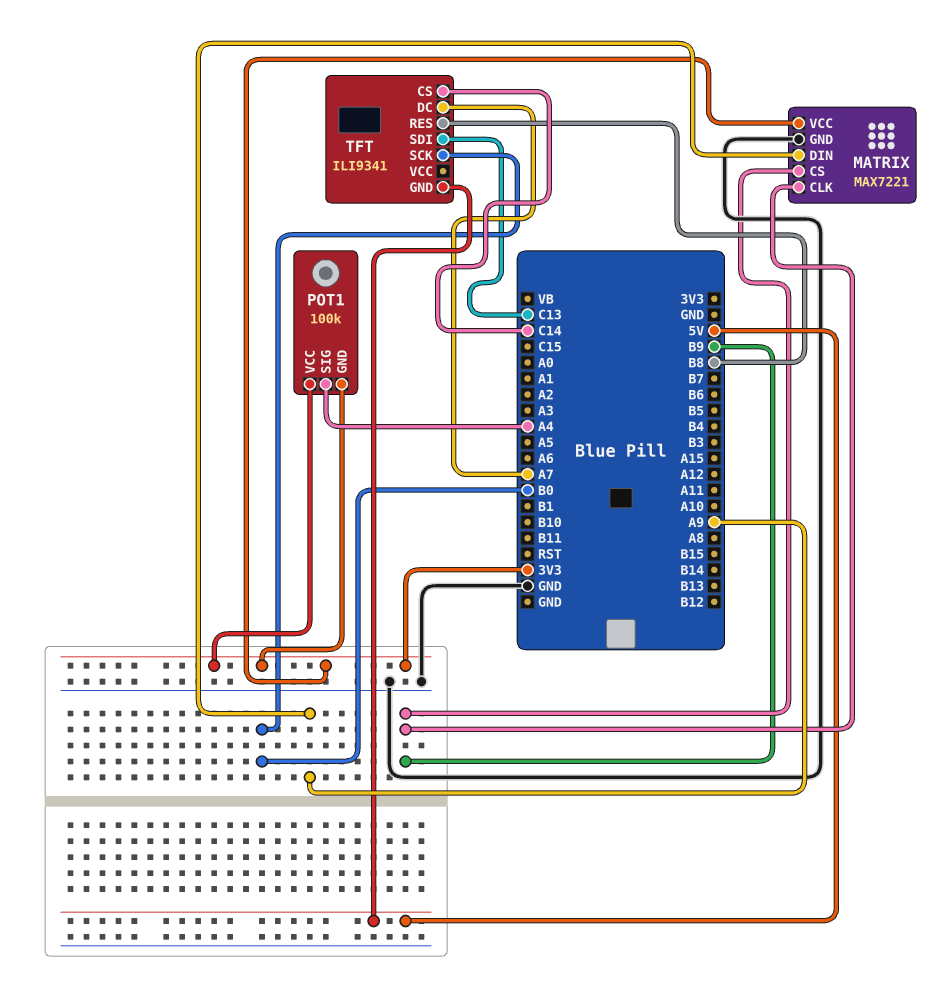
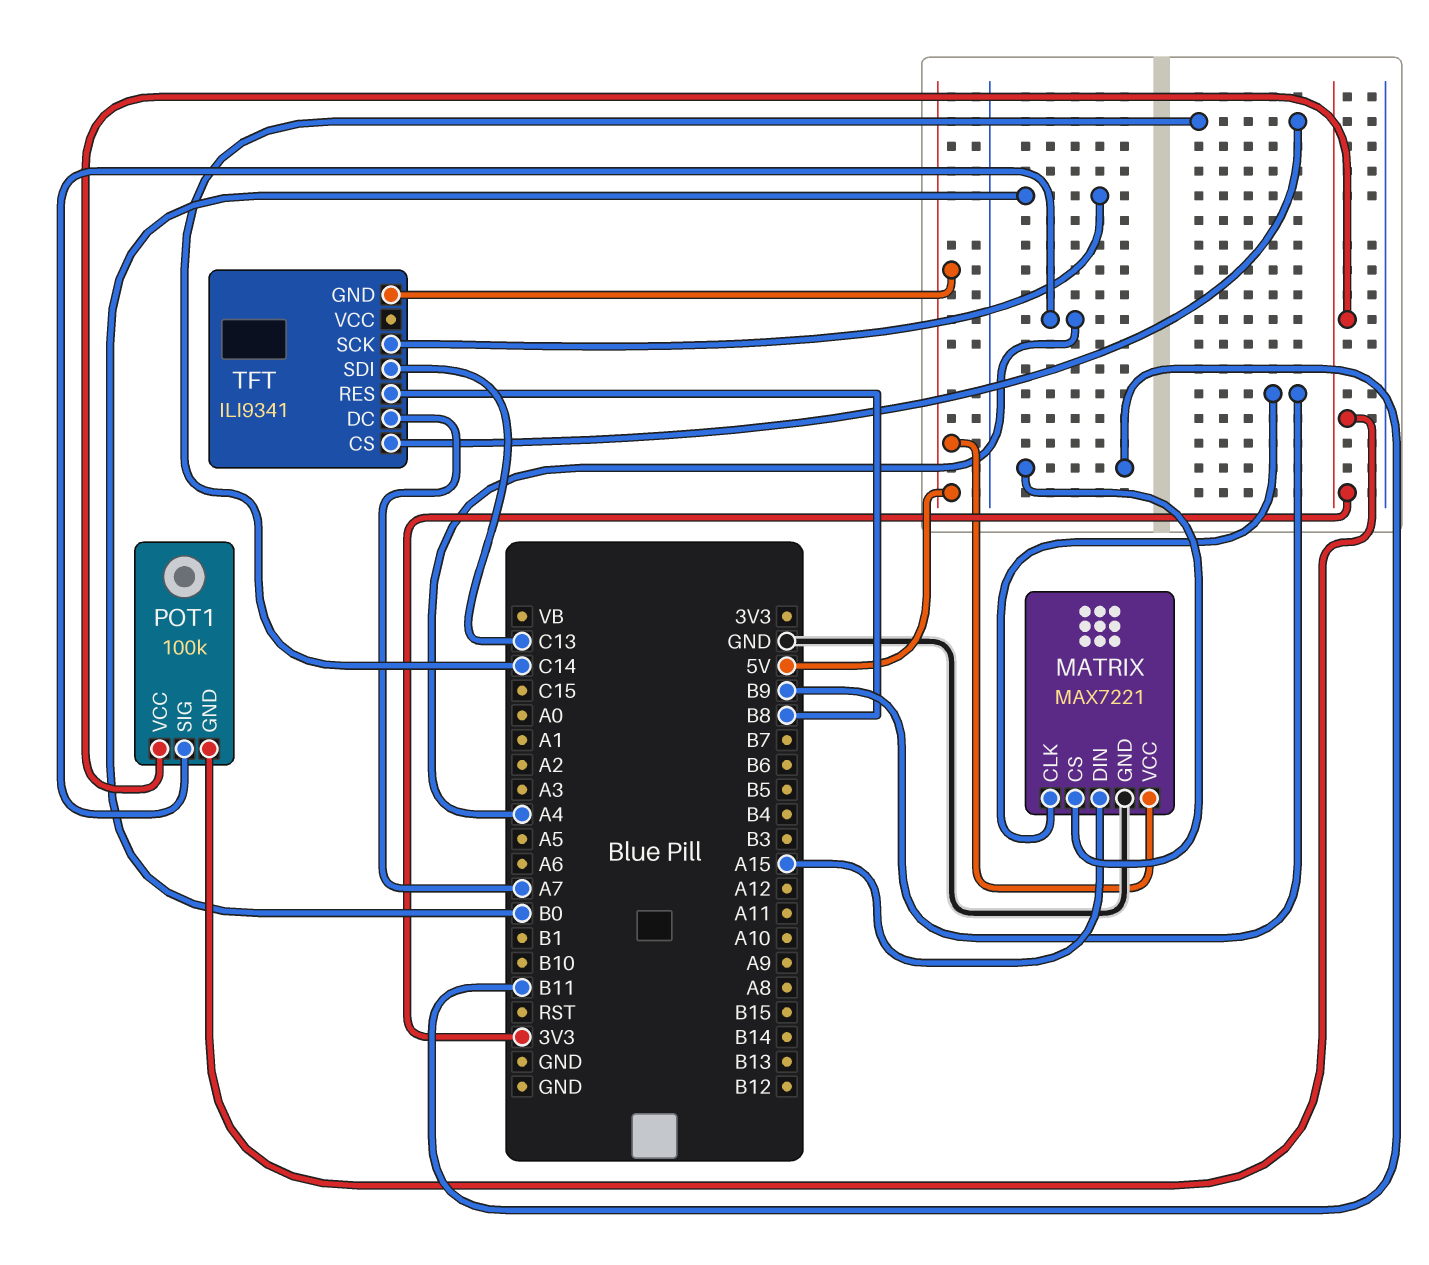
MATRIX pin CS: B9 -> B11
MATRIX pin DIN: A9 -> A15
MATRIX pin VCC: 3V3 -> 5V

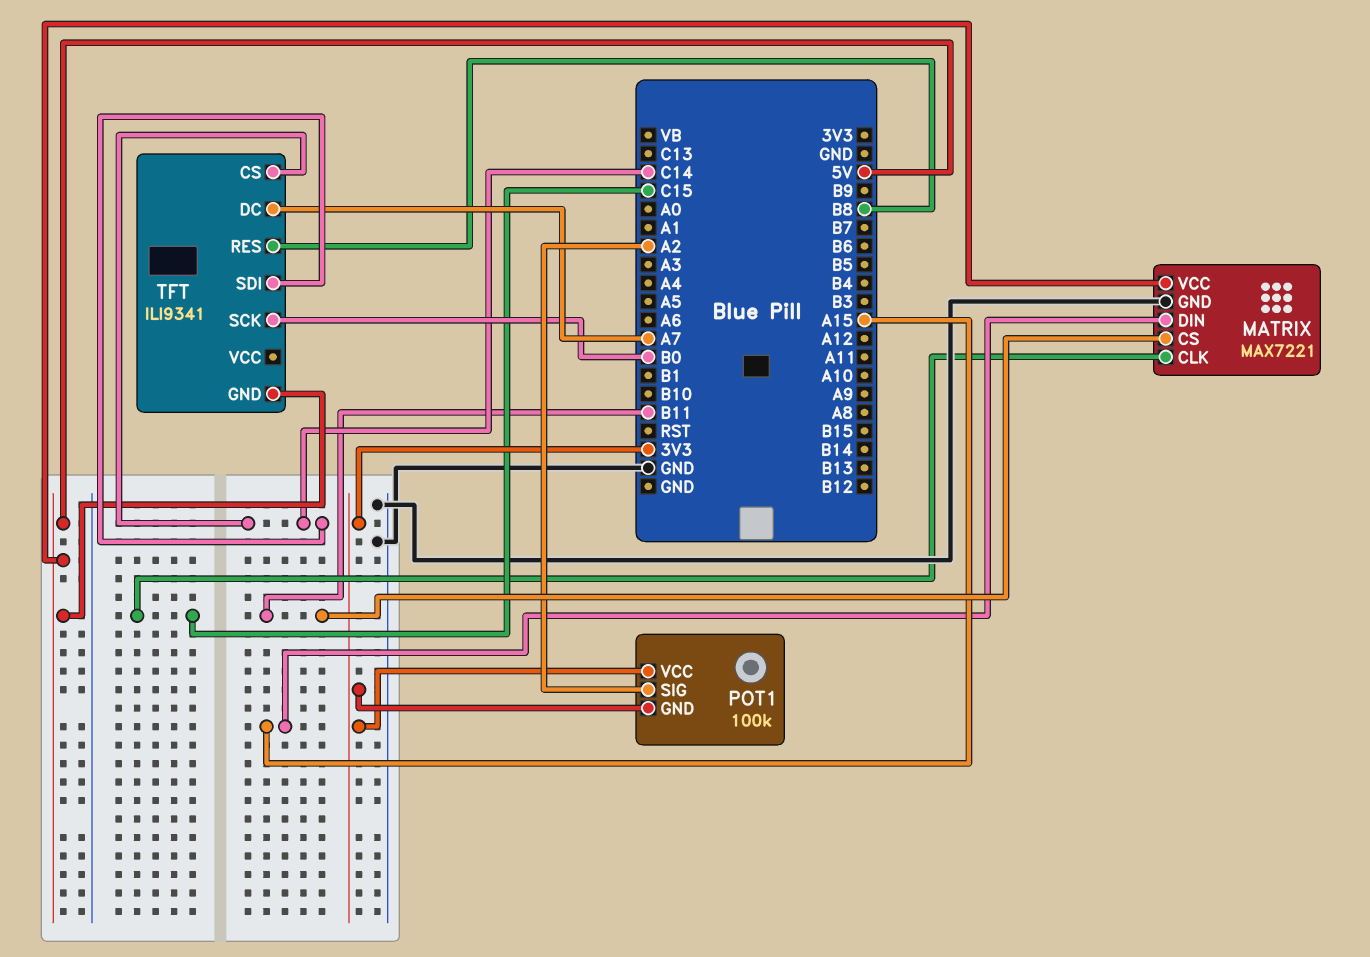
MATRIX pin CLK: B9 -> C15
POT1 pin SIG: A4 -> A2
TFT pin SDI: C13 -> C14

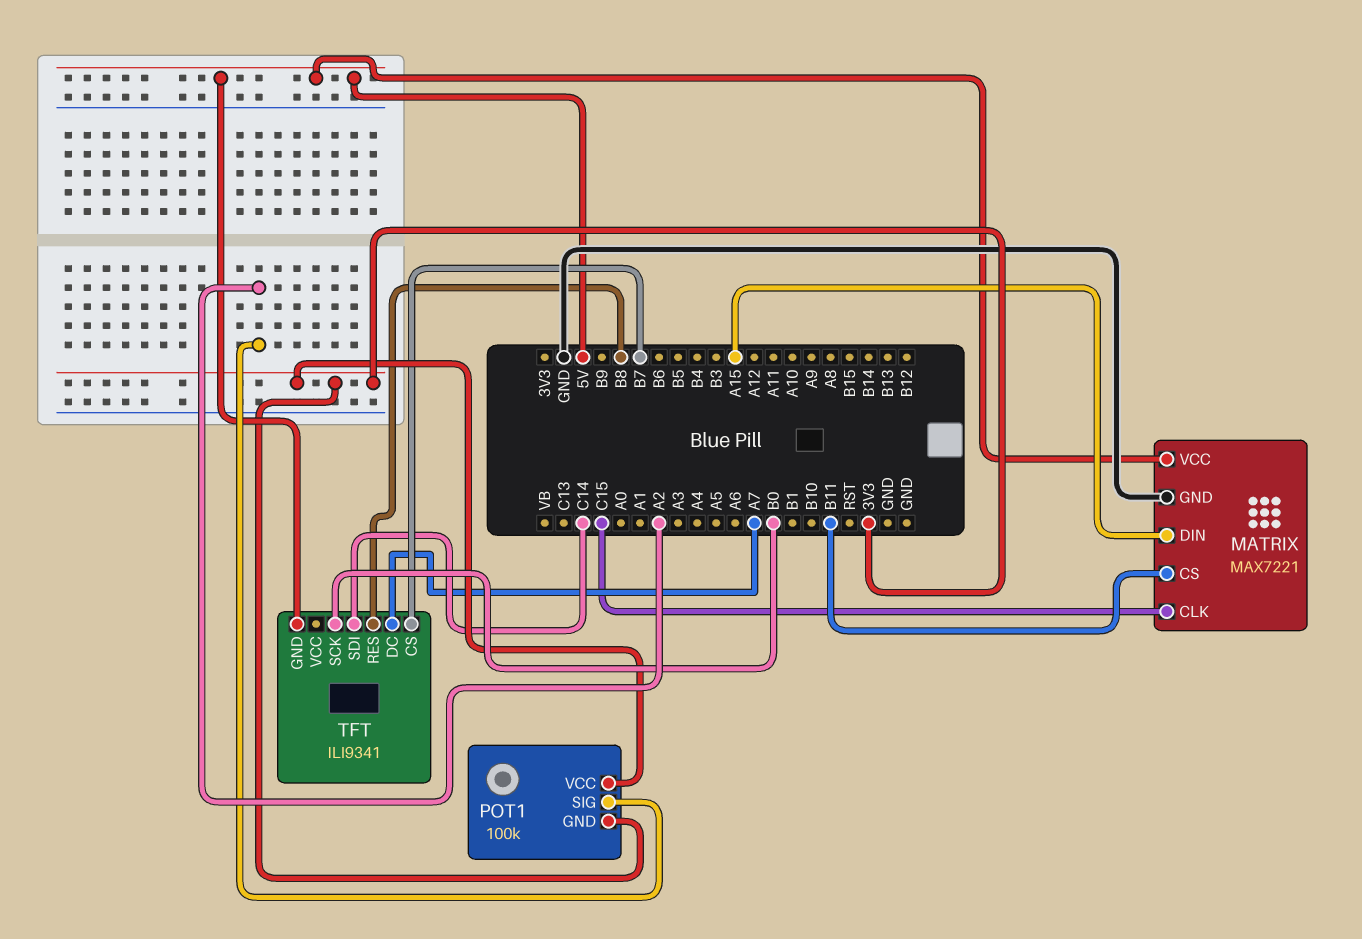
TFT pin CS: C14 -> B7

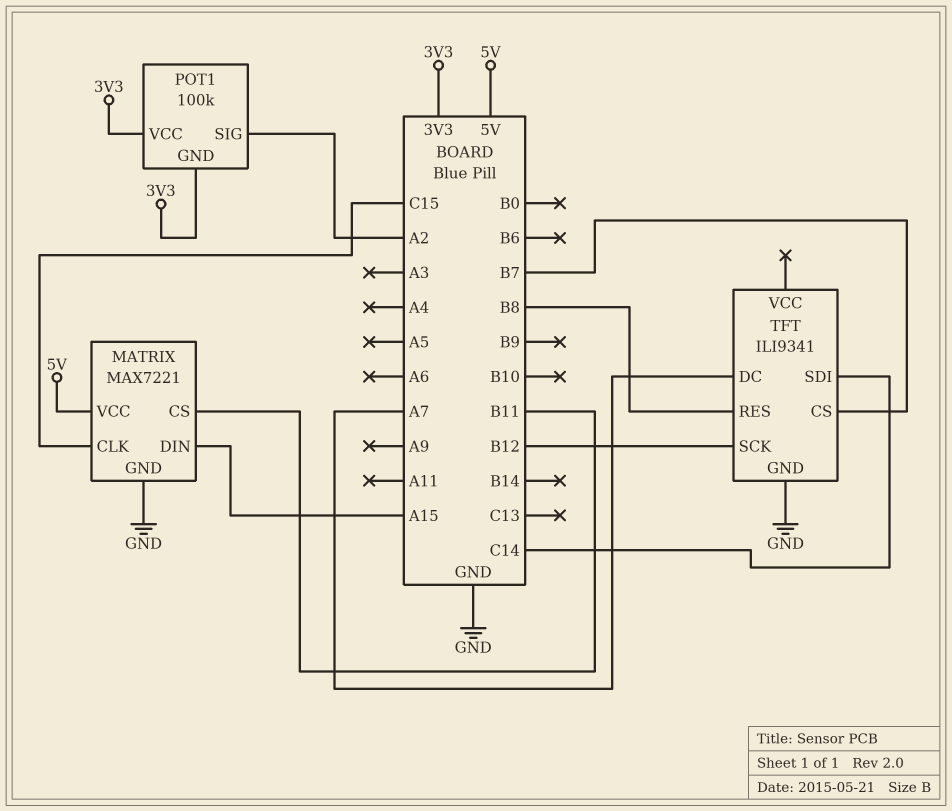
TFT pin GND: 5V -> GND
TFT pin SCK: B0 -> B12

